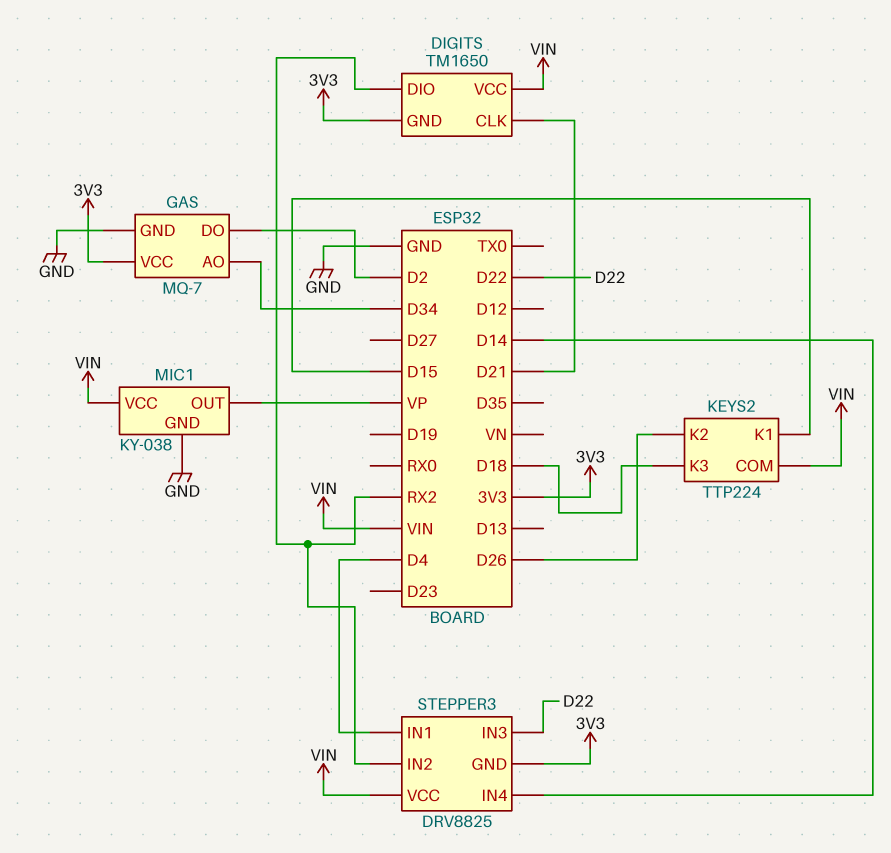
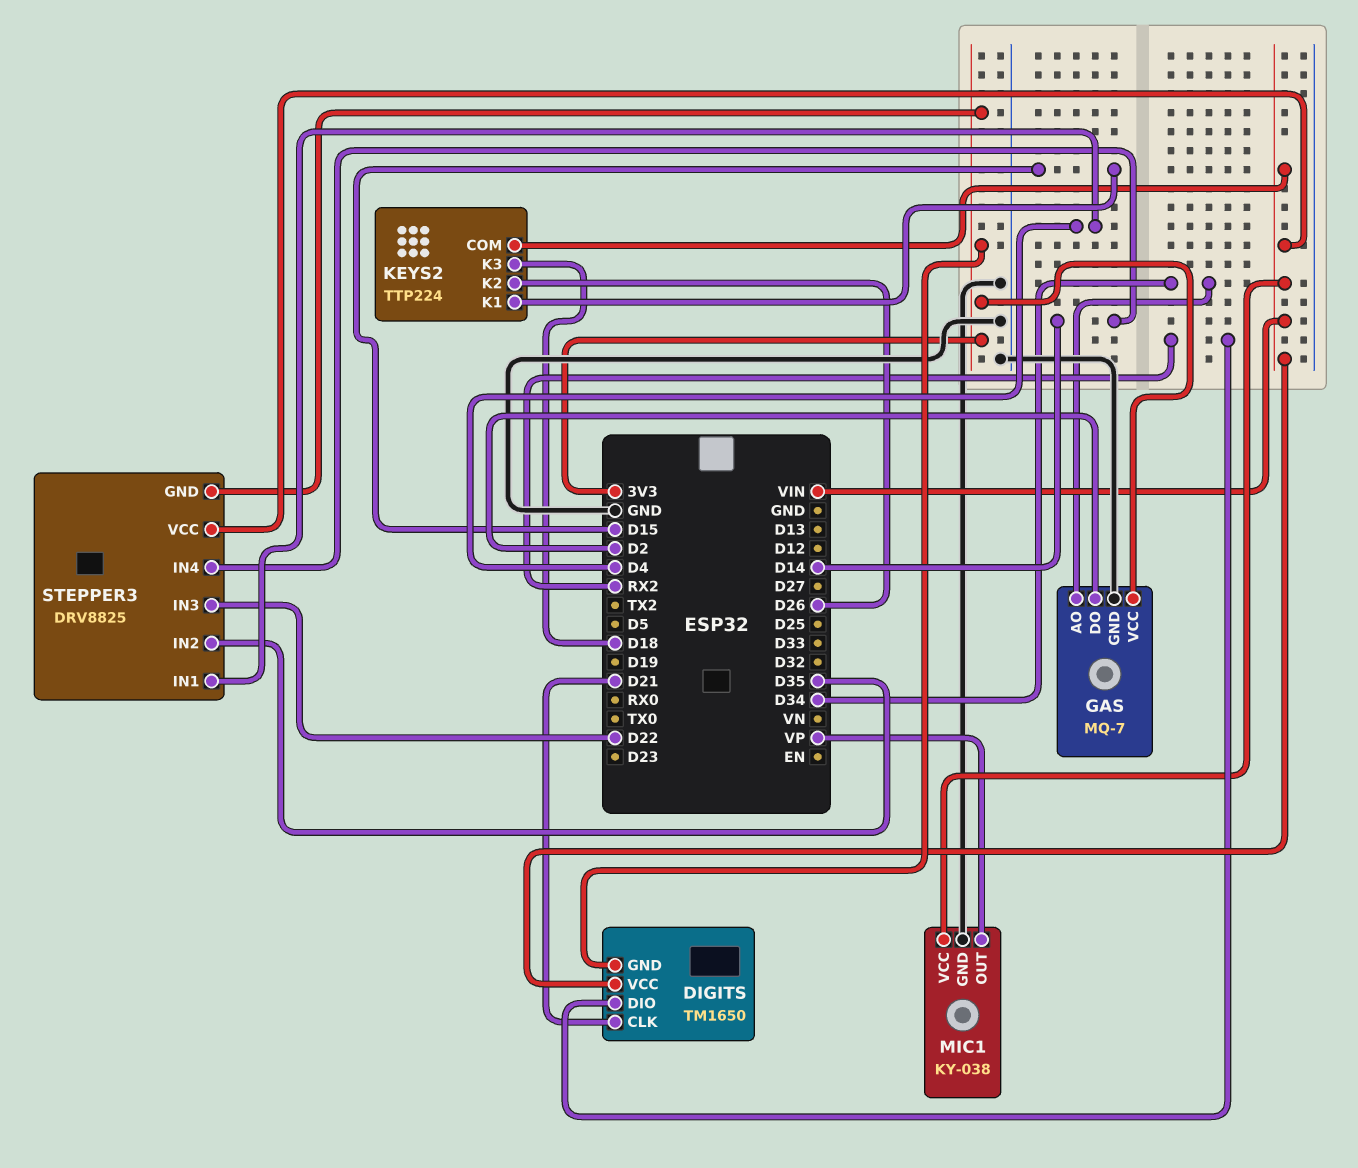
STEPPER3 pin IN2: RX2 -> D35

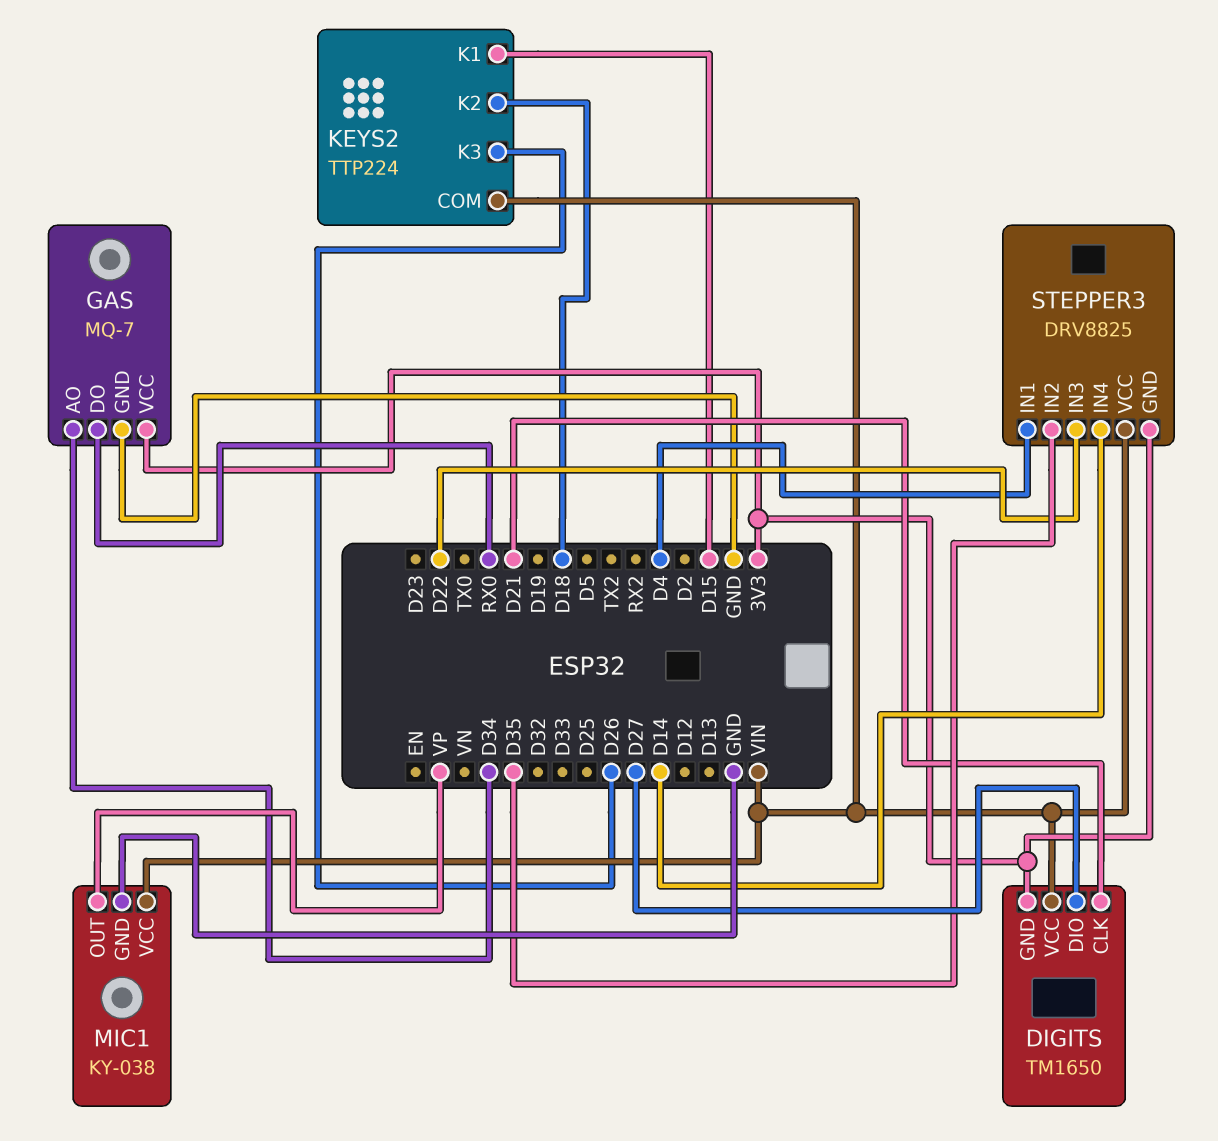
DIGITS pin DIO: RX2 -> D27
GAS pin DO: D2 -> RX0
KEYS2 pin K2: D26 -> D18
KEYS2 pin K3: D18 -> D26

